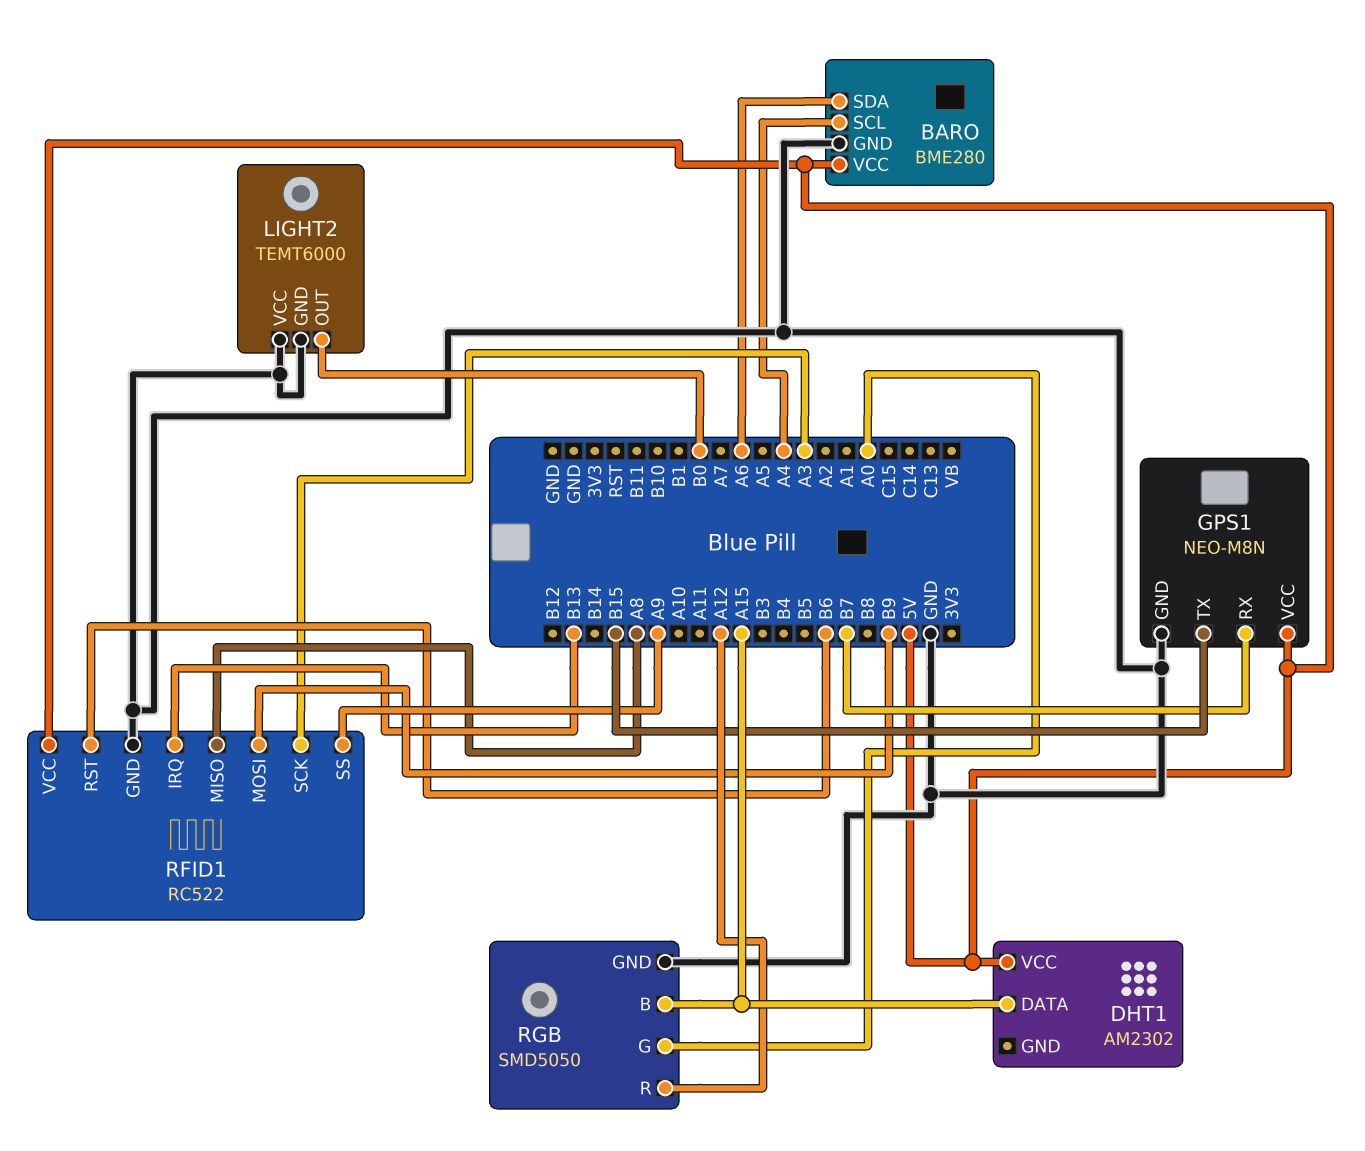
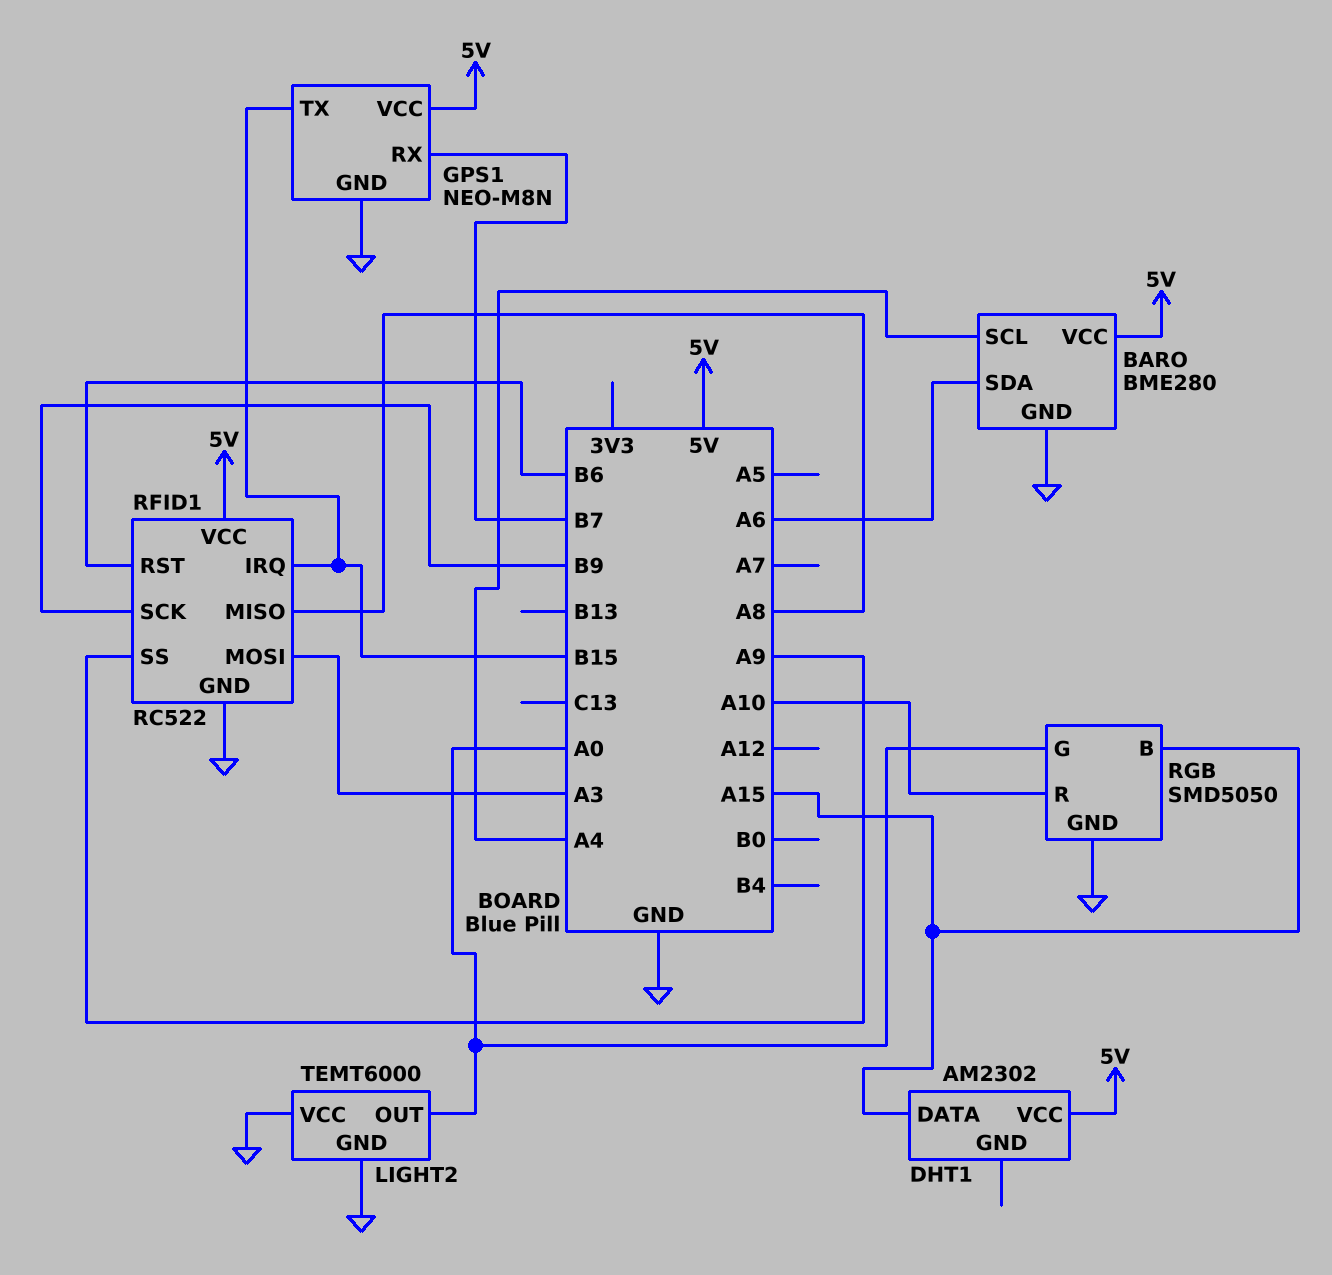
LIGHT2 pin OUT: B0 -> A0
RFID1 pin IRQ: B13 -> B15
RFID1 pin MOSI: B9 -> A3
RFID1 pin SCK: A3 -> B9
RGB pin R: A12 -> A10

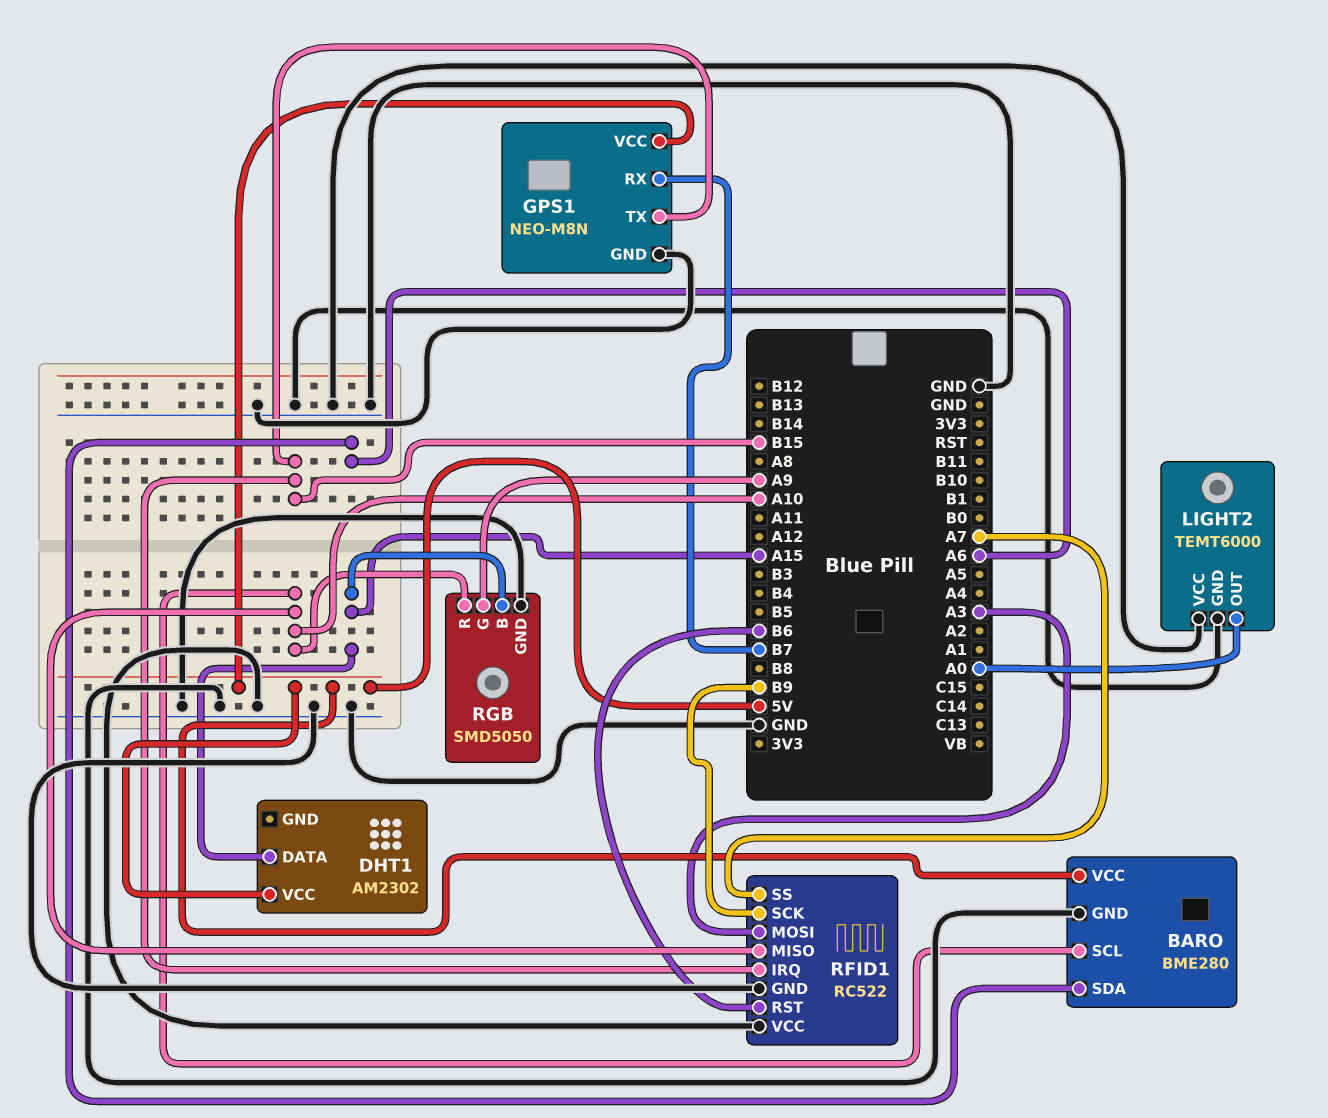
BARO pin SCL: A4 -> A10
RFID1 pin MISO: A8 -> A10
RFID1 pin SS: A9 -> A7
RFID1 pin VCC: 5V -> GND
RGB pin G: A0 -> A9

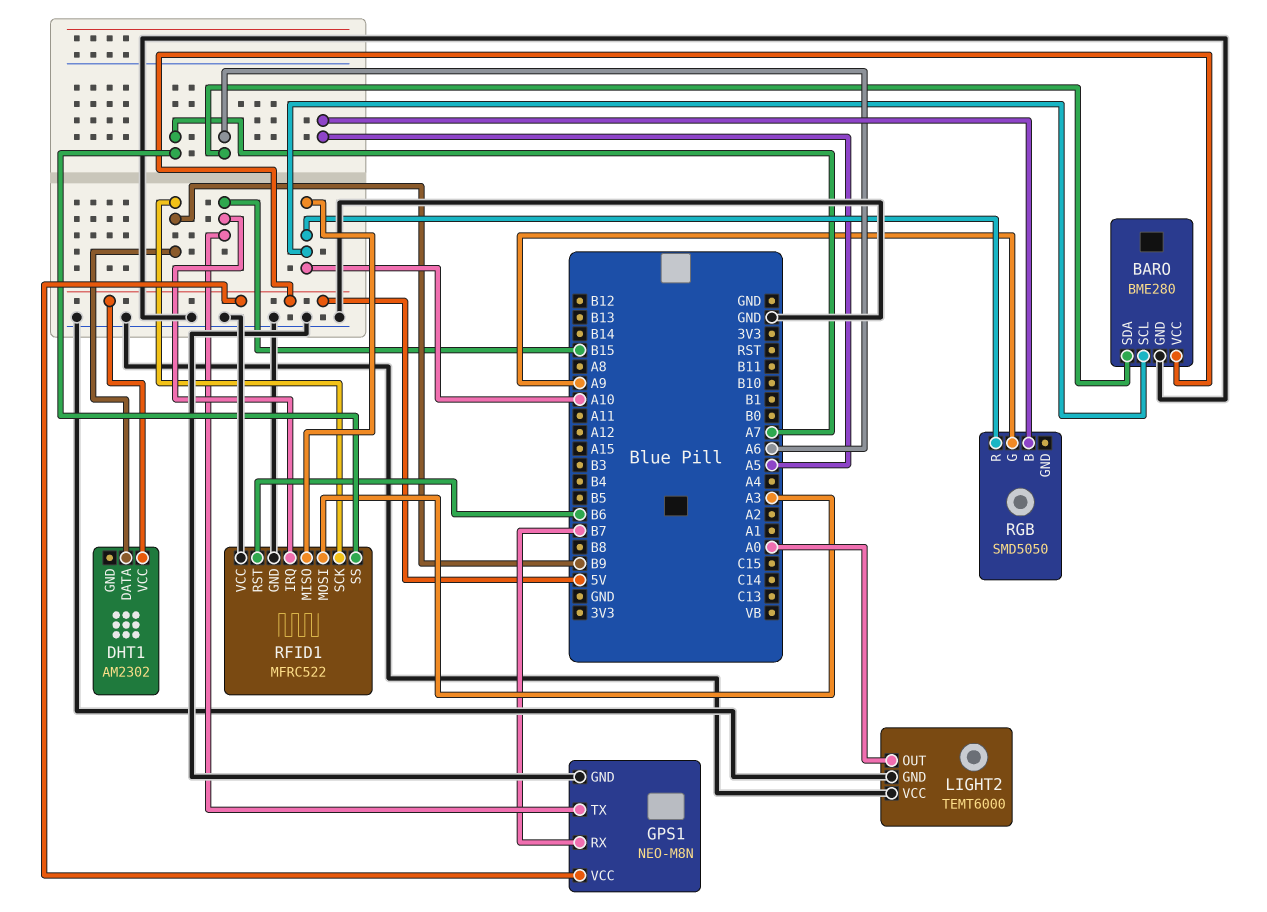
DHT1 pin DATA: A15 -> B9
RFID1: RC522 -> MFRC522
RGB pin B: A15 -> A5
RGB pin GND: GND -> none

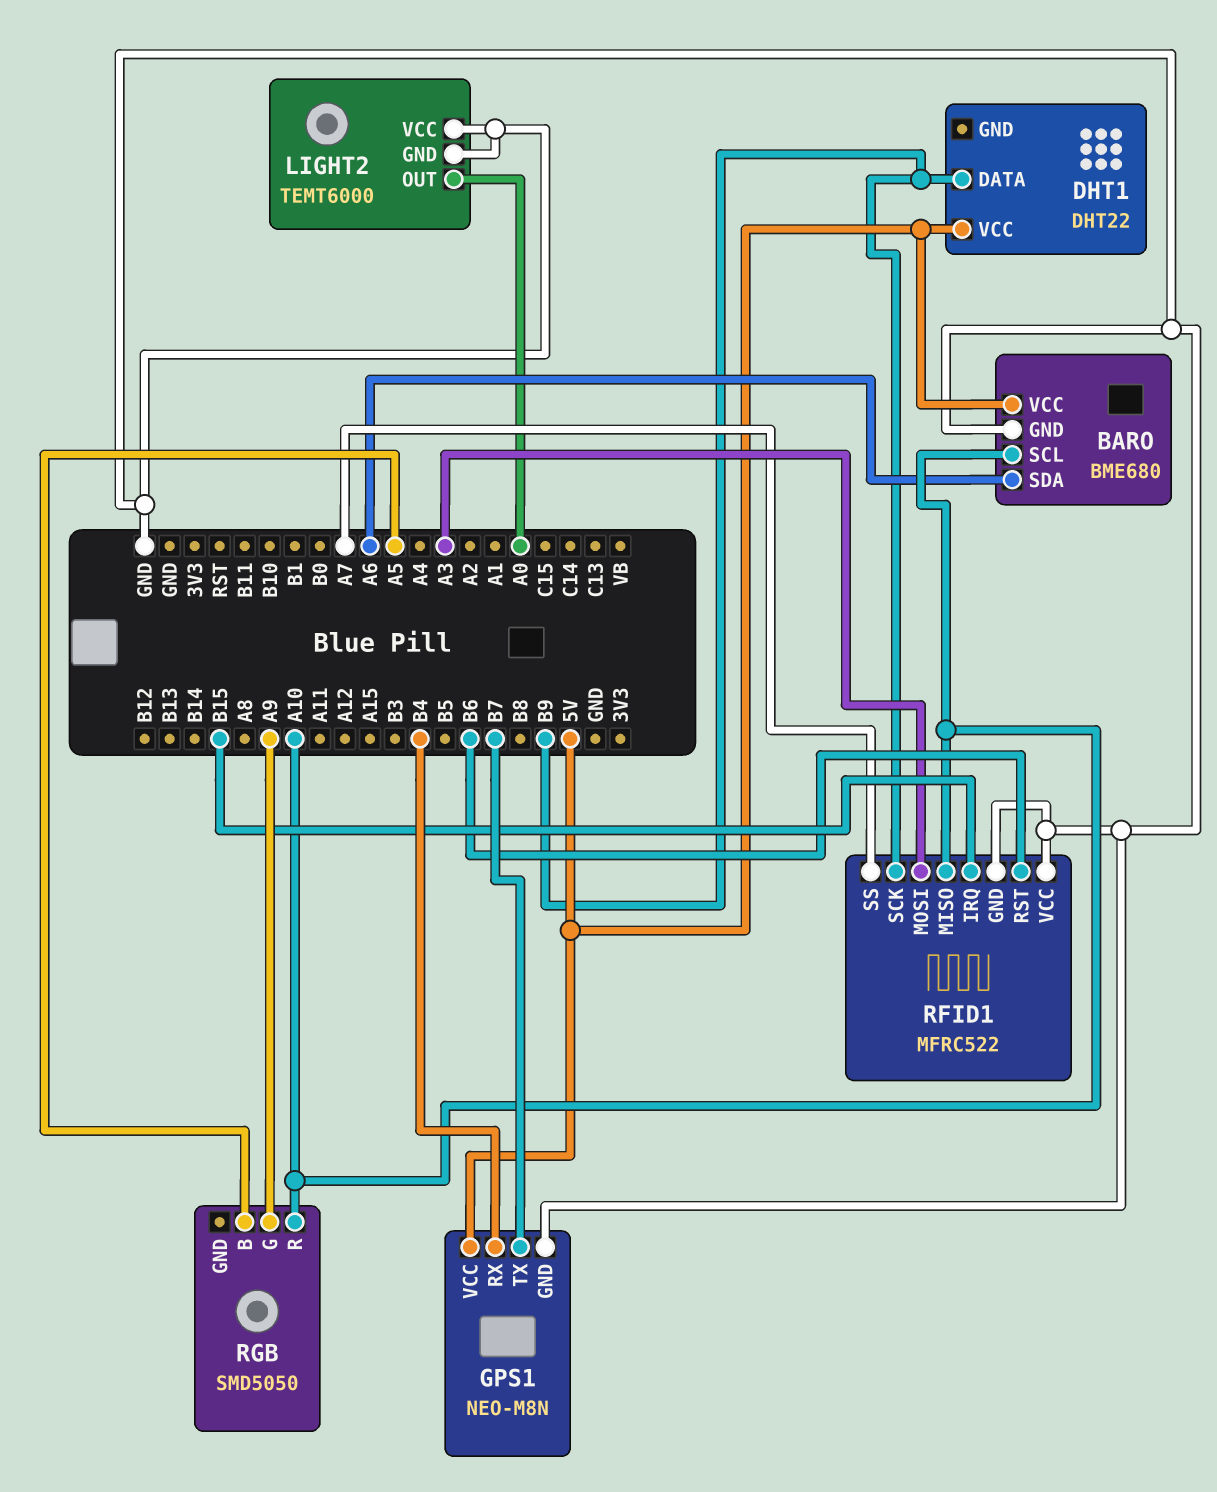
BARO: BME280 -> BME680
DHT1: AM2302 -> DHT22
GPS1 pin RX: B7 -> B4
GPS1 pin TX: B15 -> B7

